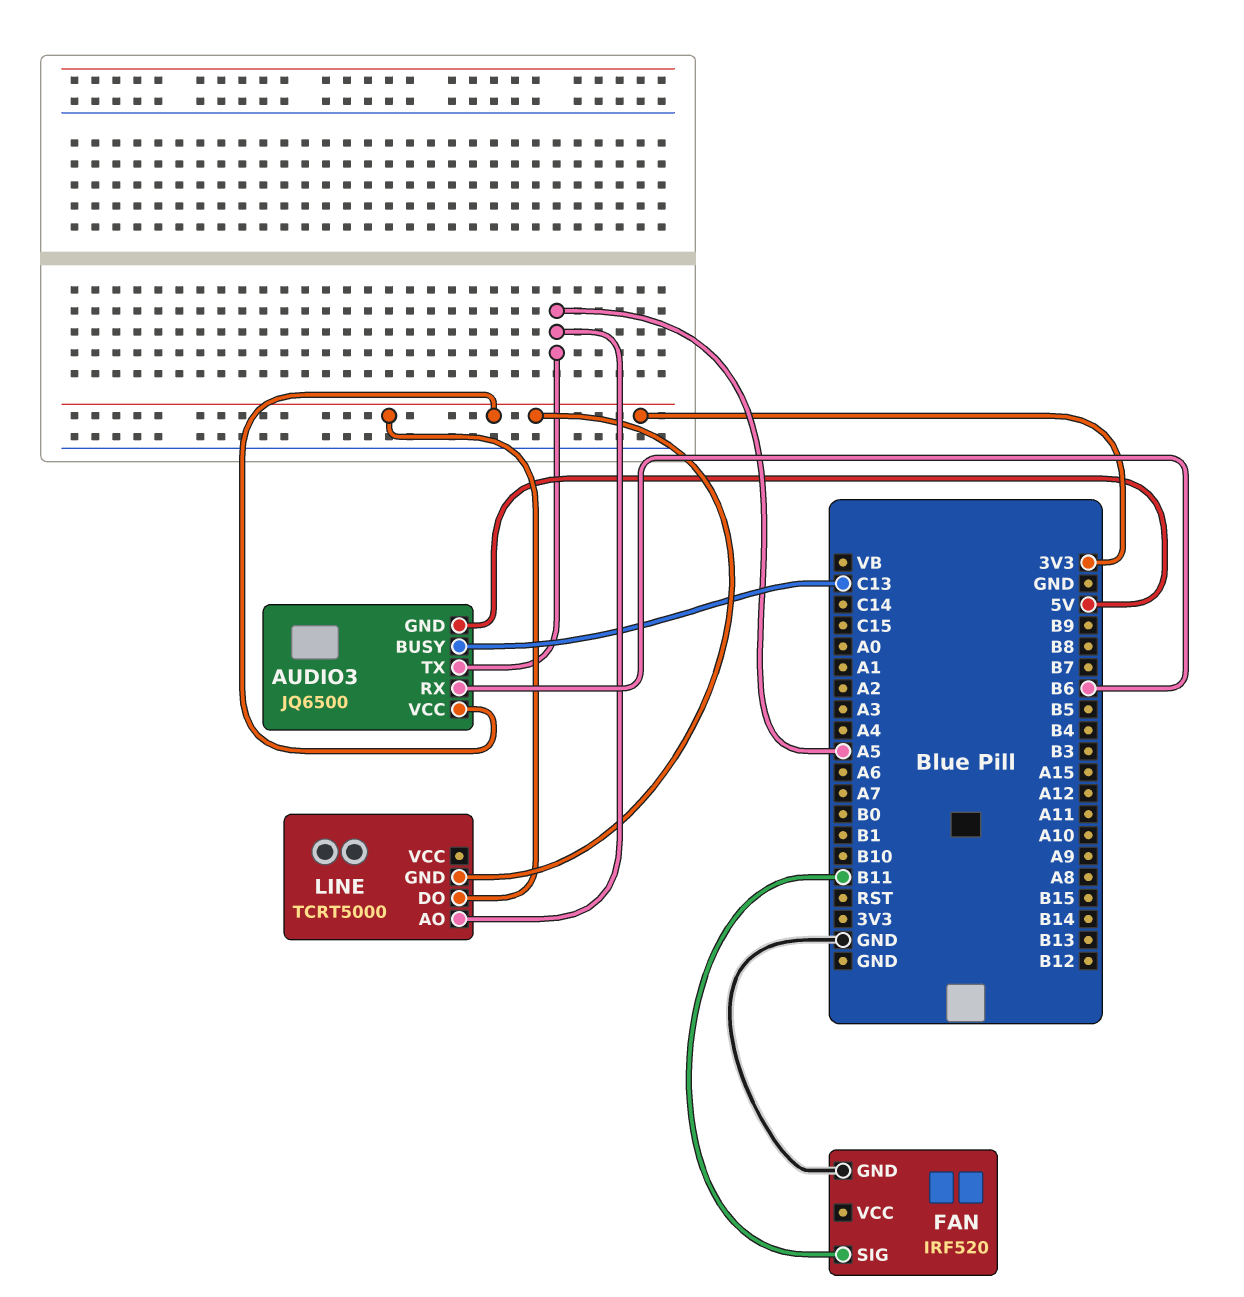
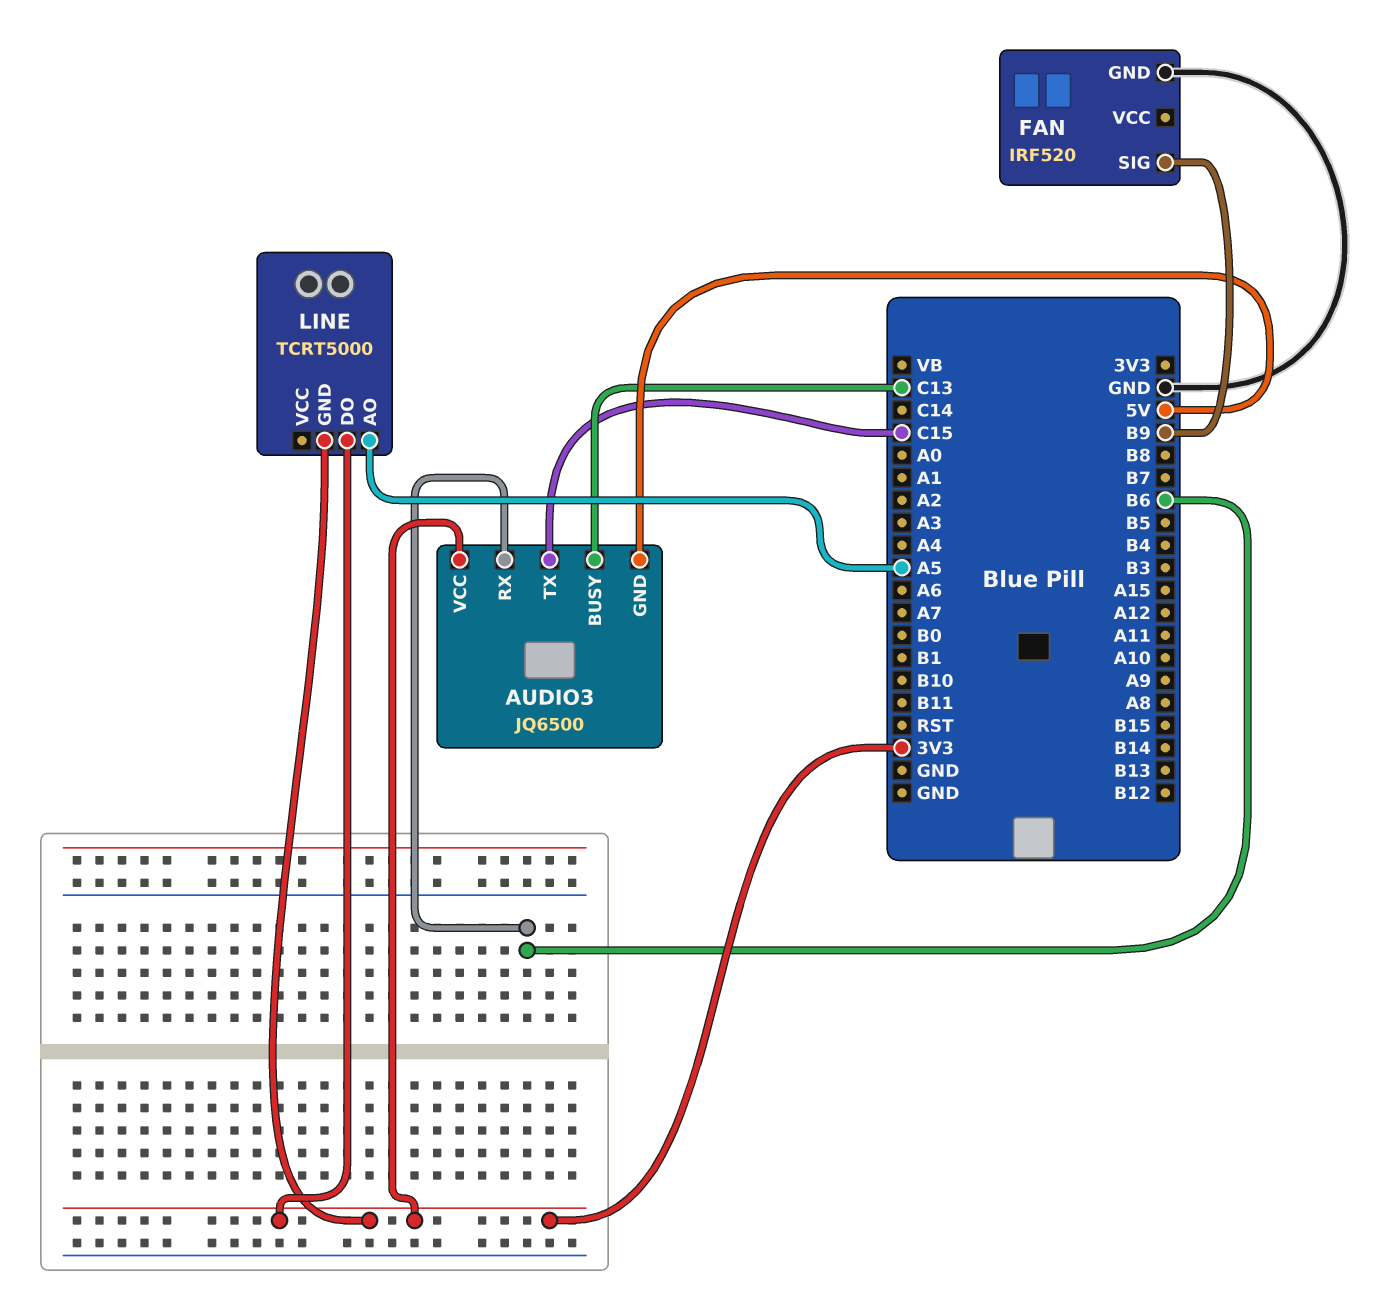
AUDIO3 pin TX: A5 -> C15
FAN pin SIG: B11 -> B9

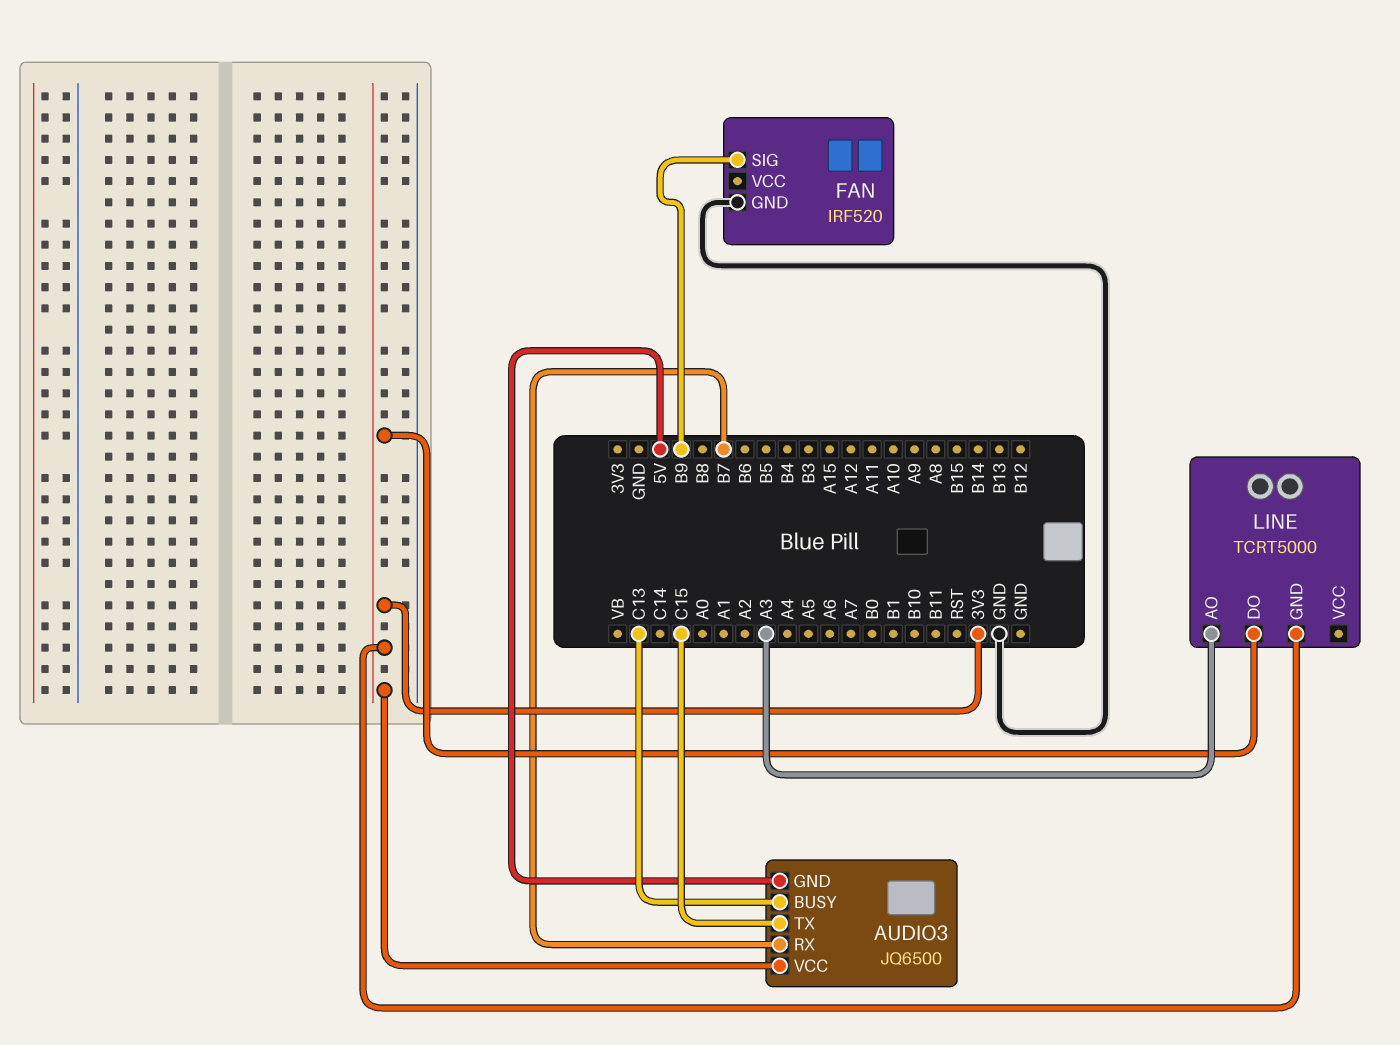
AUDIO3 pin RX: B6 -> B7
LINE pin AO: A5 -> A3

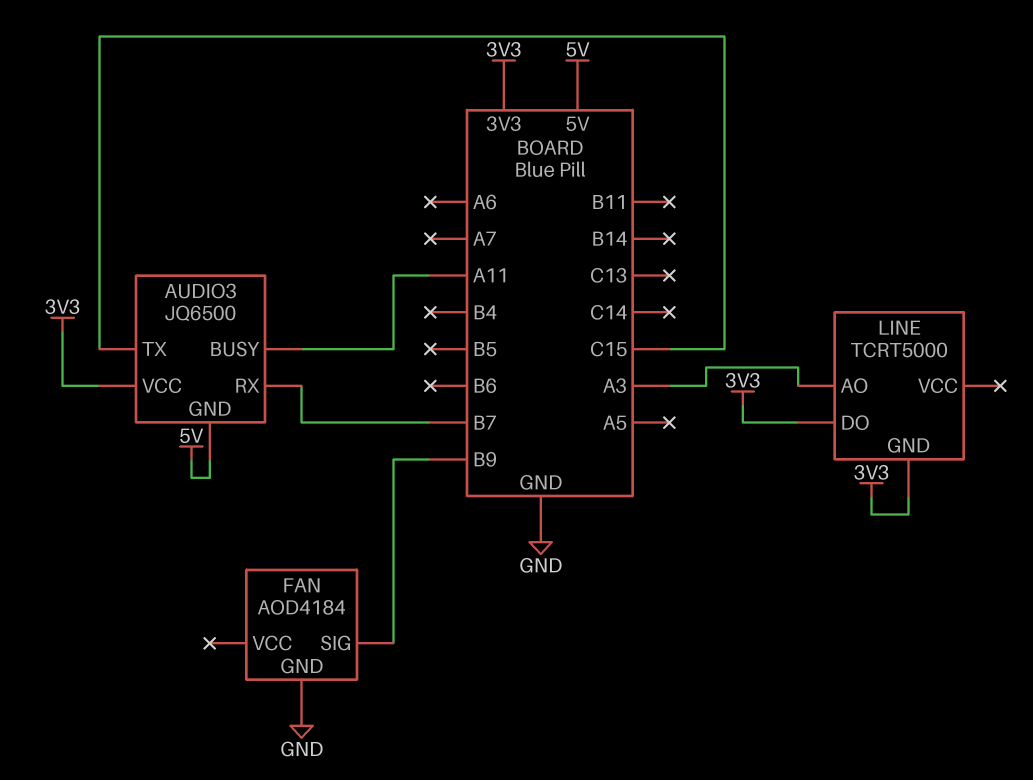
AUDIO3 pin BUSY: C13 -> A11
FAN: IRF520 -> AOD4184

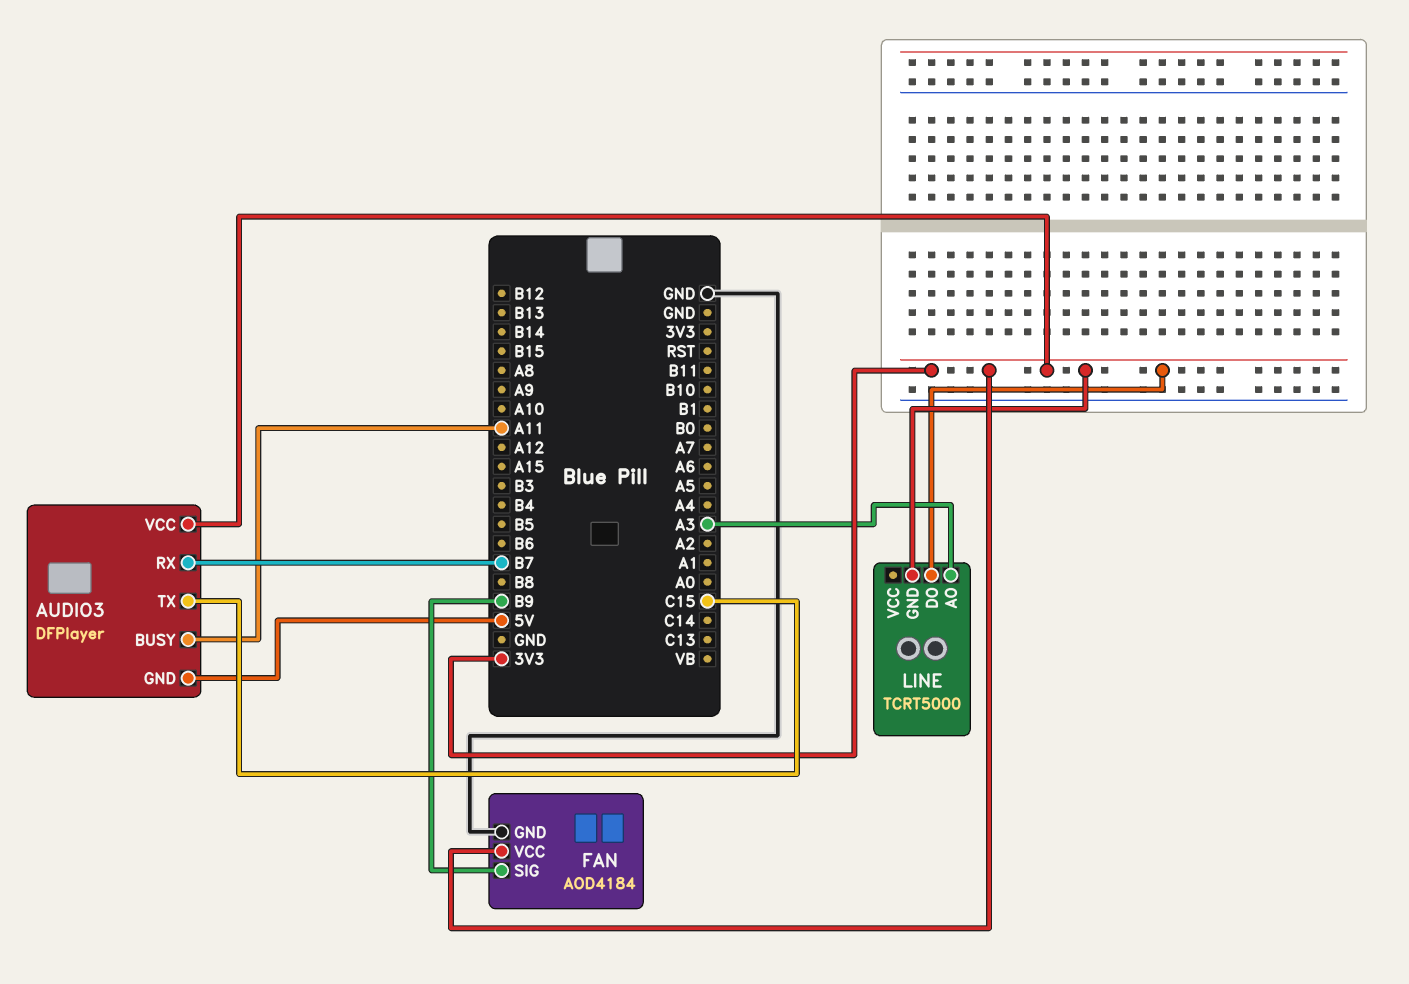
AUDIO3: JQ6500 -> DFPlayer
FAN pin VCC: none -> 3V3

